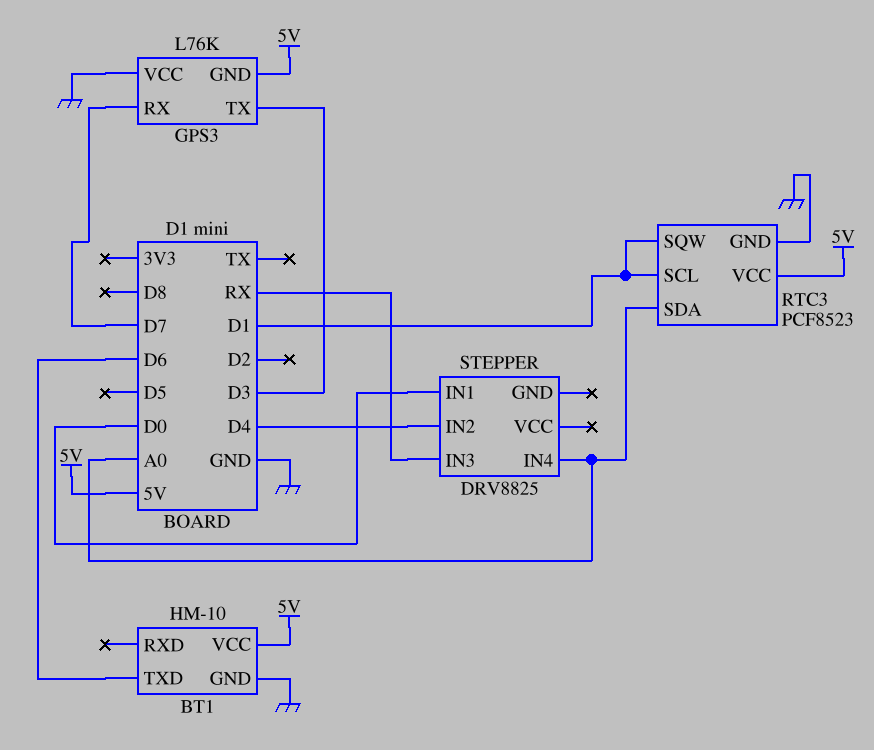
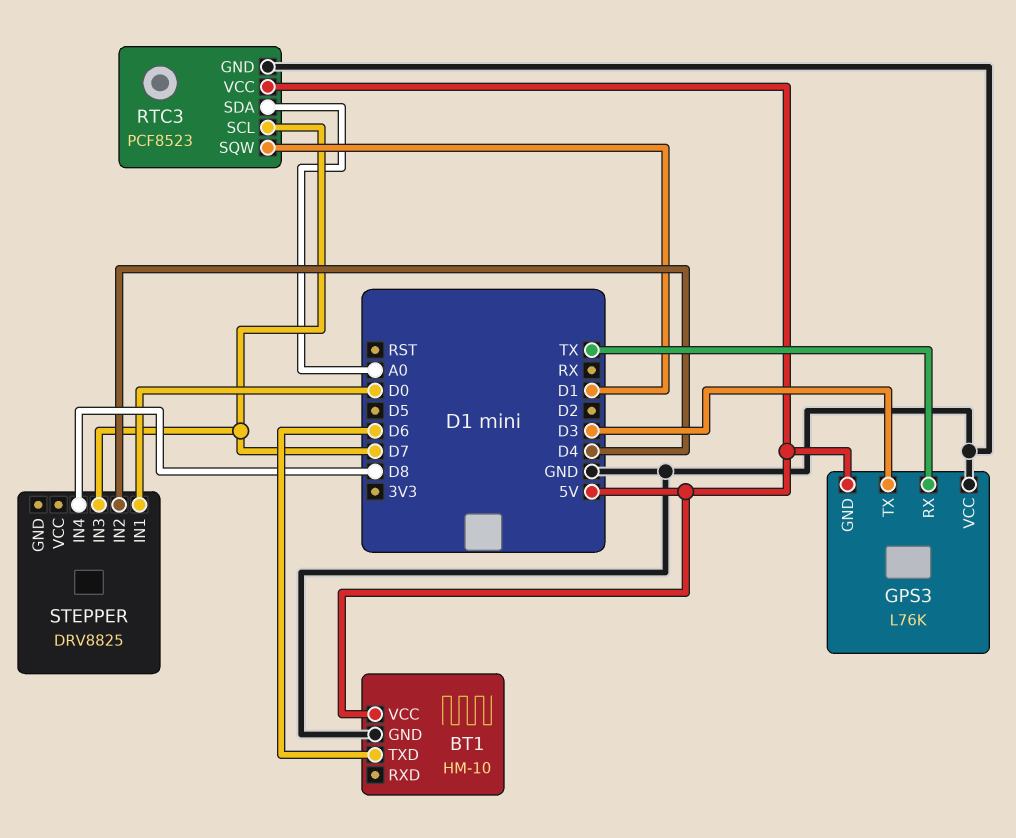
GPS3 pin RX: D7 -> TX
RTC3 pin SCL: D1 -> D7
STEPPER pin IN3: RX -> D7
STEPPER pin IN4: A0 -> D8

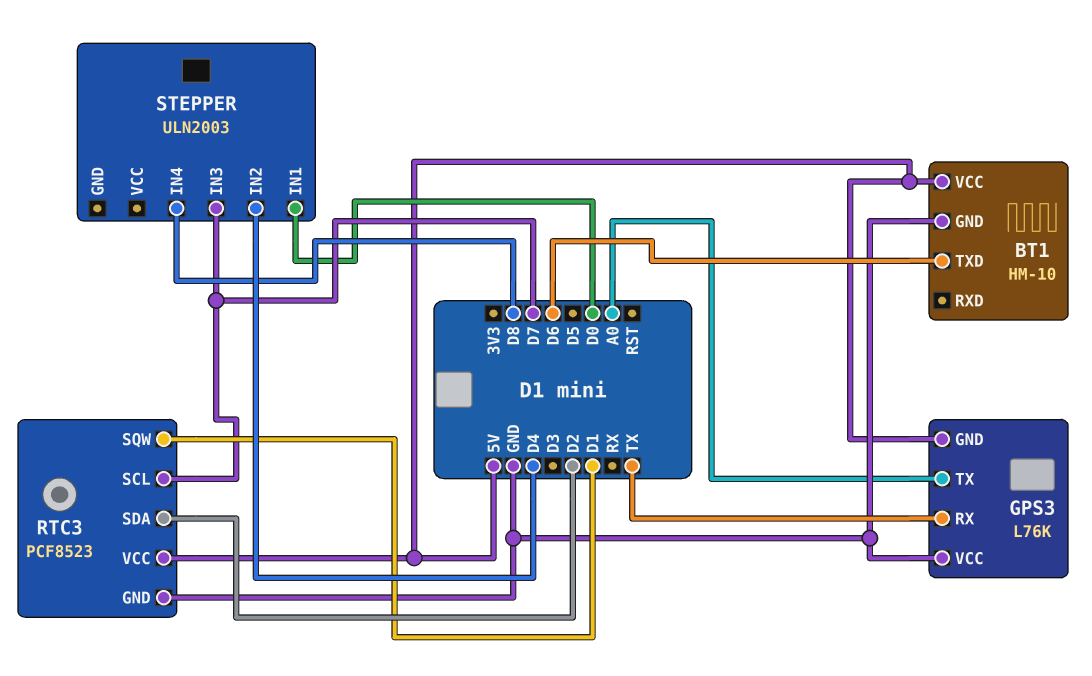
GPS3 pin TX: D3 -> A0
RTC3 pin SDA: A0 -> D2
STEPPER: DRV8825 -> ULN2003

